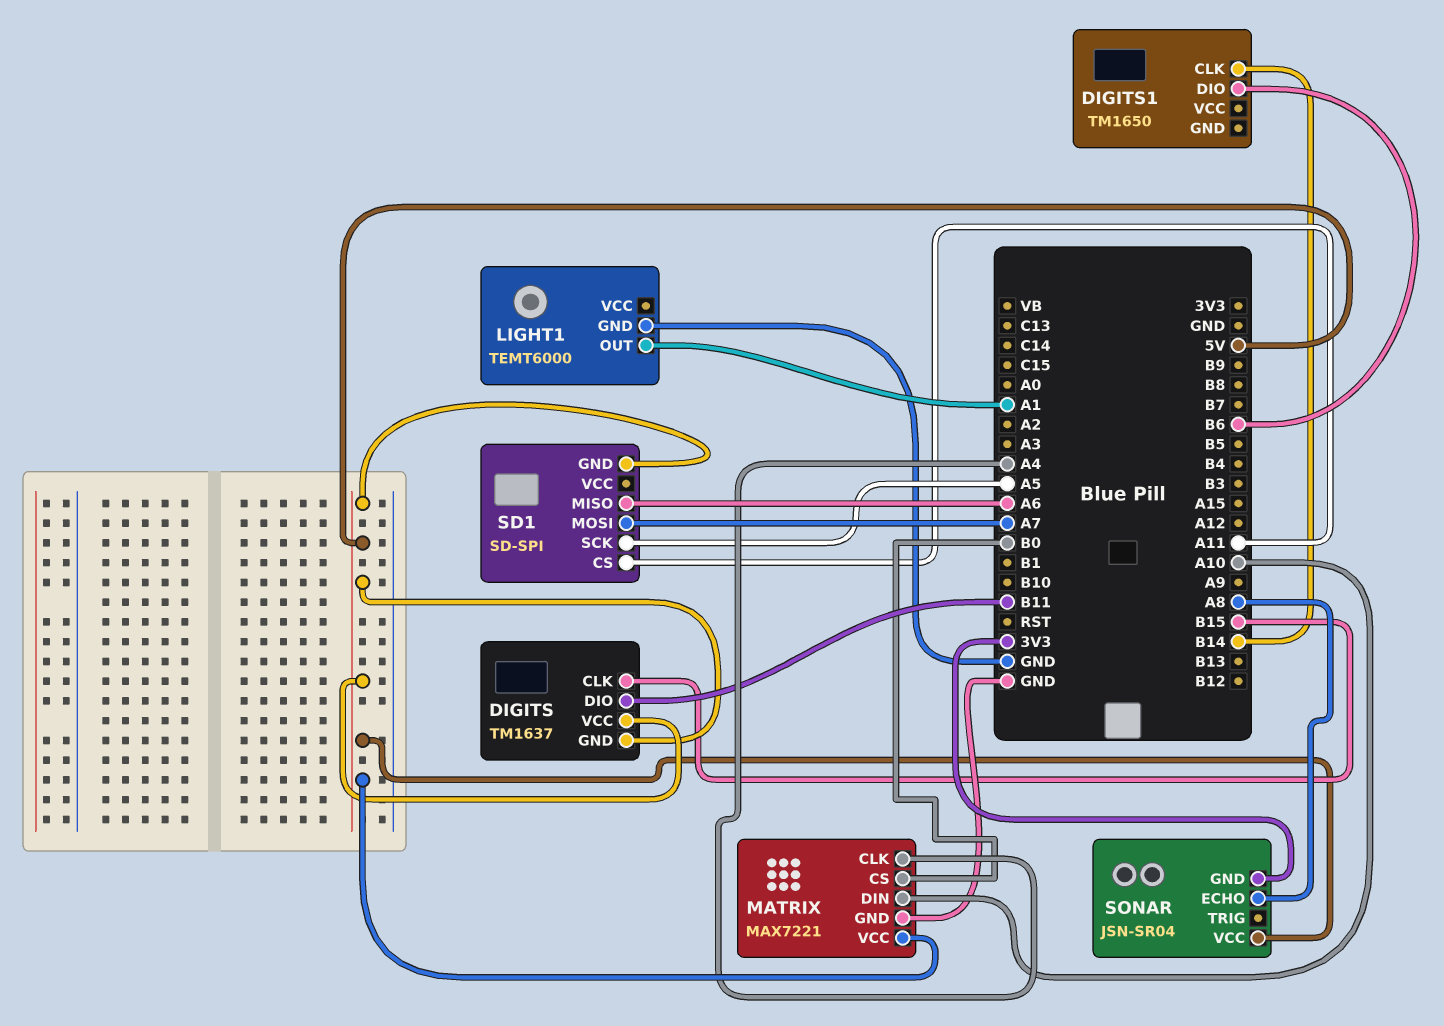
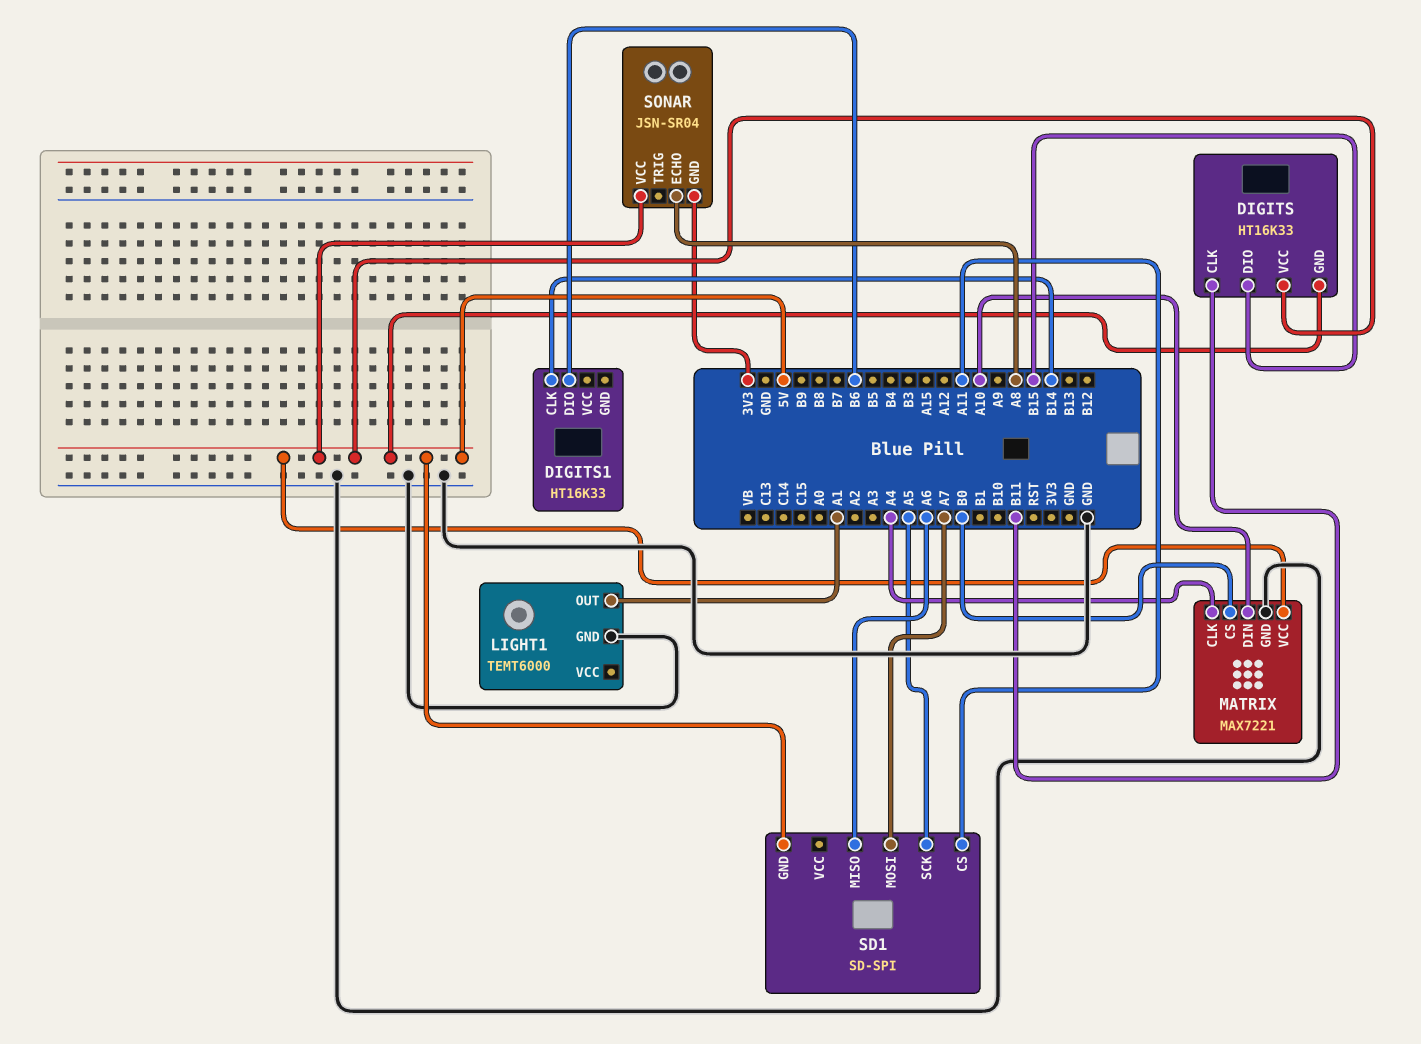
DIGITS: TM1637 -> HT16K33
DIGITS pin CLK: B15 -> B11
DIGITS pin DIO: B11 -> B15
DIGITS1: TM1650 -> HT16K33

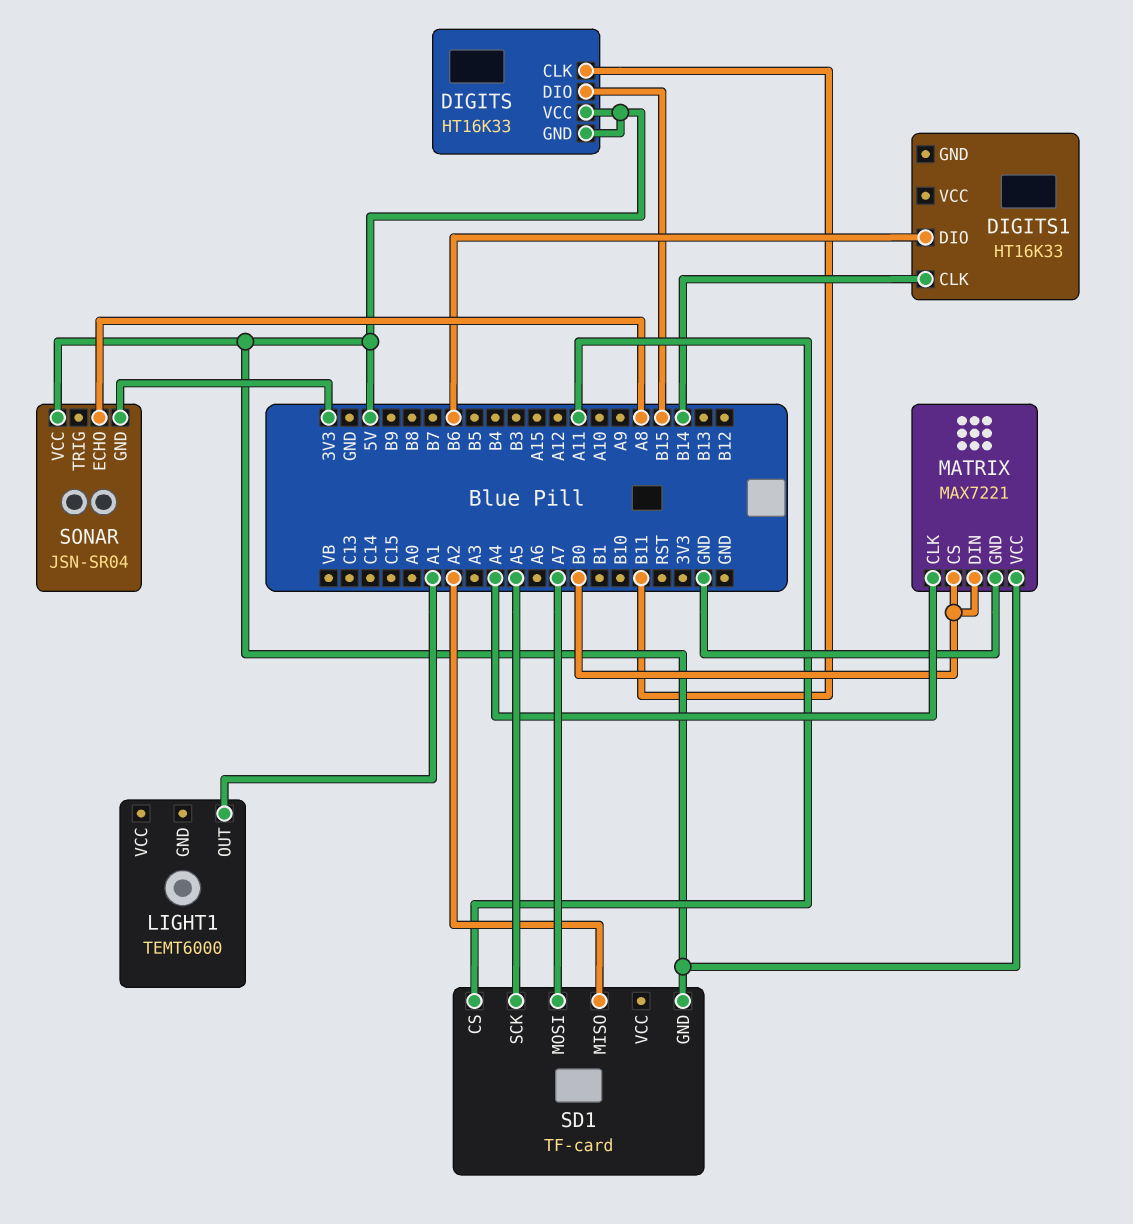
LIGHT1 pin GND: GND -> none
MATRIX pin DIN: A10 -> B0
SD1: SD-SPI -> TF-card
SD1 pin MISO: A6 -> A2

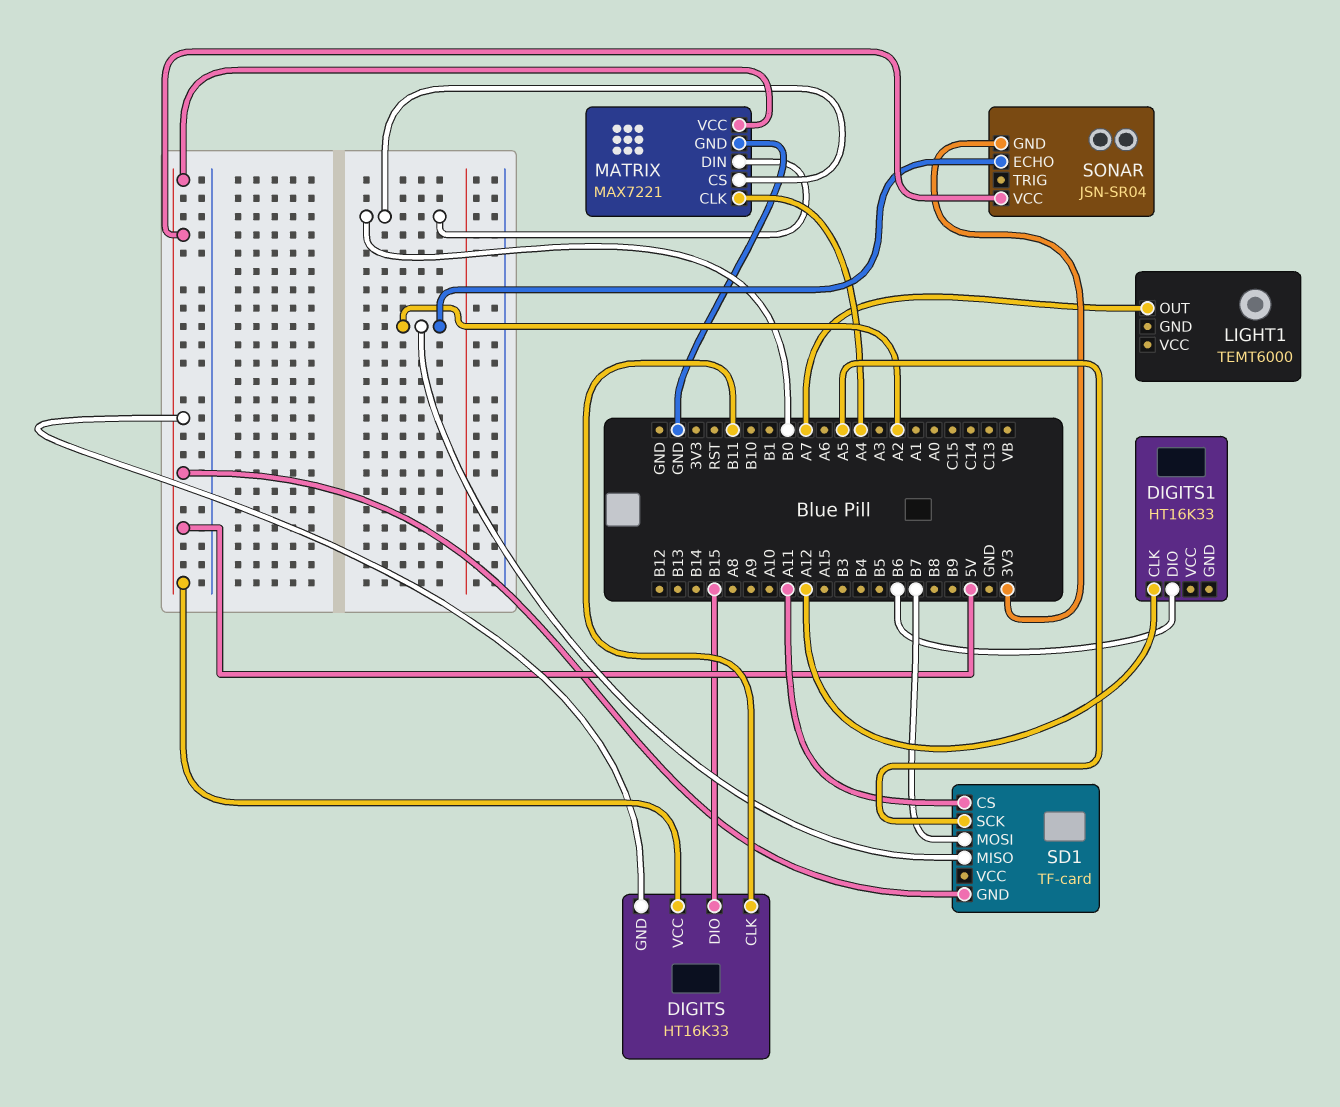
DIGITS1 pin CLK: B14 -> A12
LIGHT1 pin OUT: A1 -> A7
SD1 pin MOSI: A7 -> B7
SONAR pin ECHO: A8 -> A2

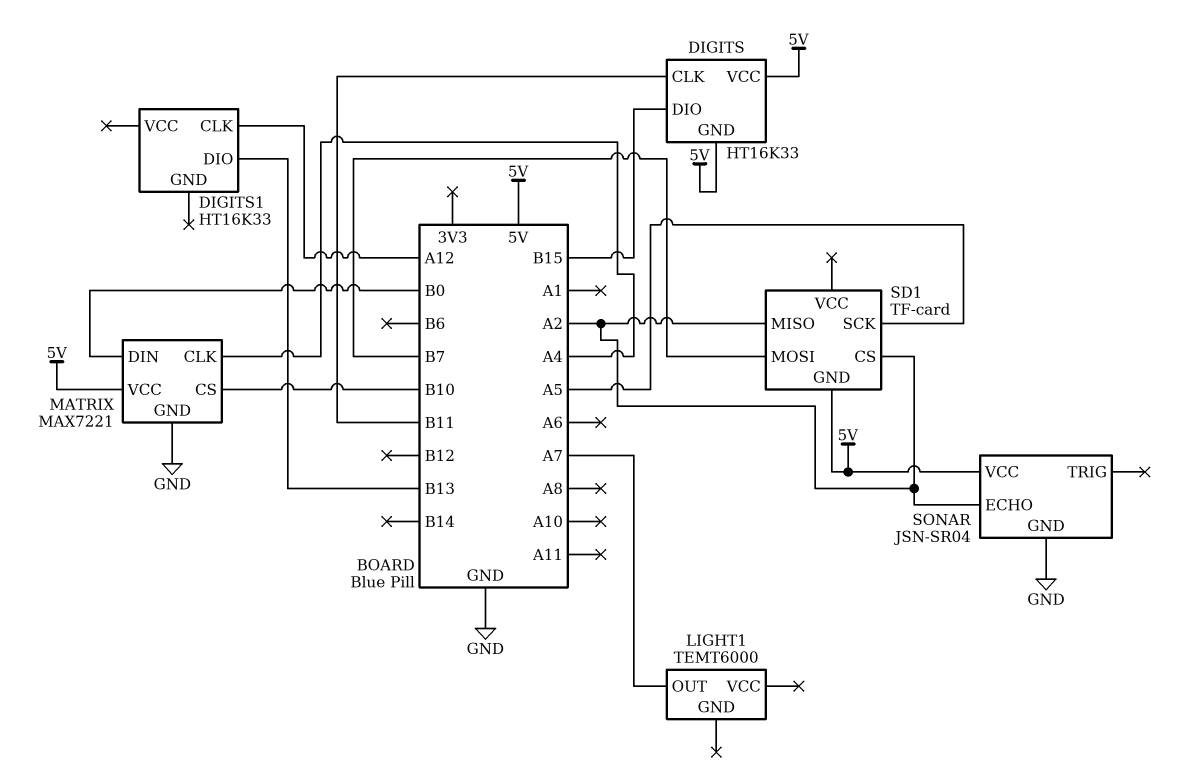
DIGITS1 pin DIO: B6 -> B13
MATRIX pin CS: B0 -> B10
SD1 pin CS: A11 -> A2
SONAR pin GND: 3V3 -> GND

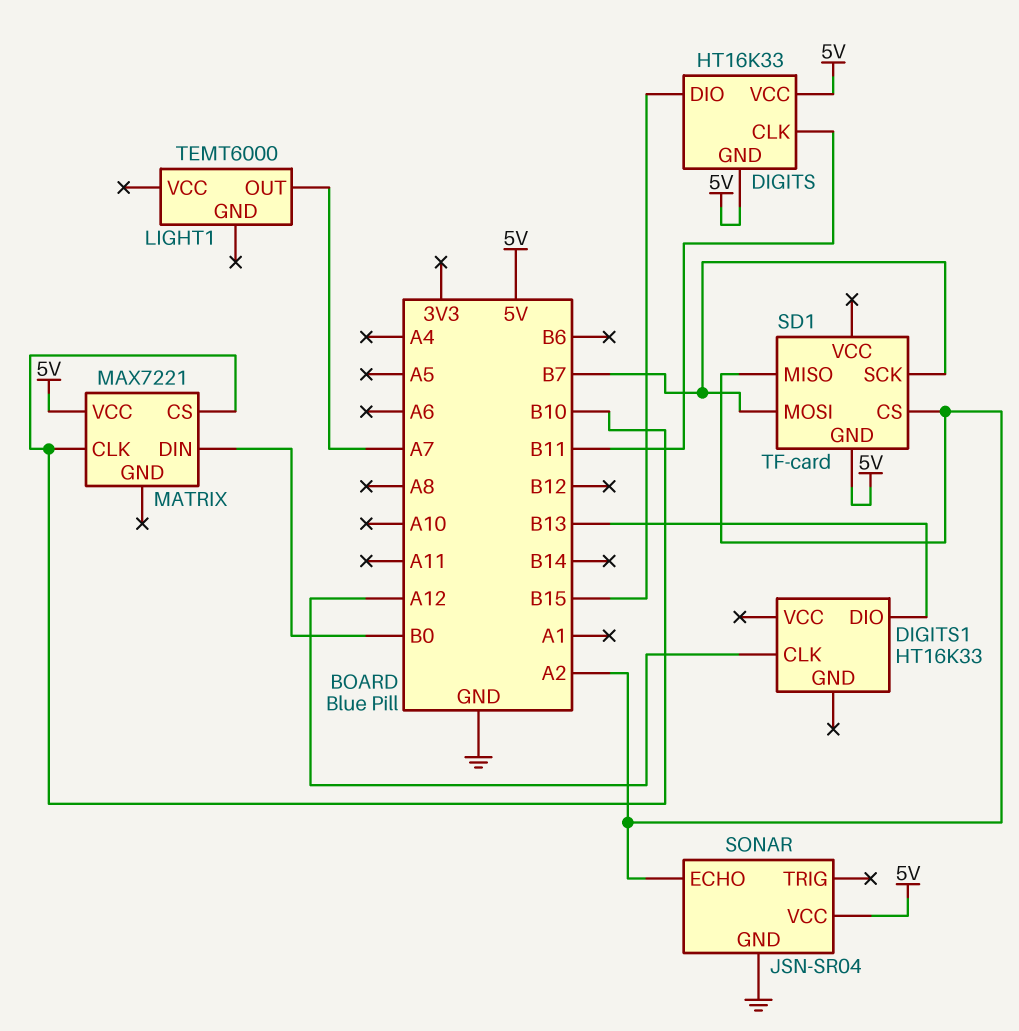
MATRIX pin CLK: A4 -> B10
MATRIX pin GND: GND -> none
SD1 pin SCK: A5 -> B7

